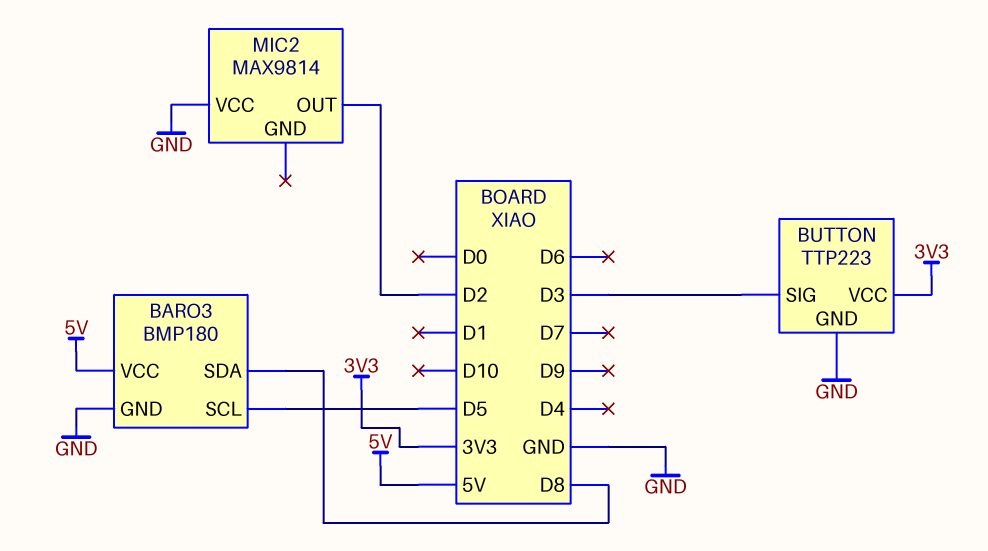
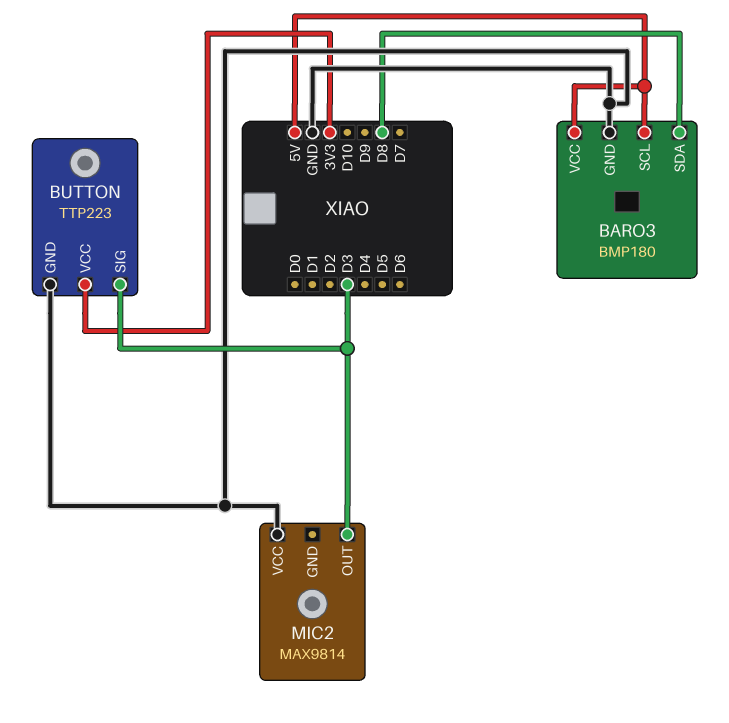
BARO3 pin SCL: D5 -> 5V
MIC2 pin OUT: D2 -> D3

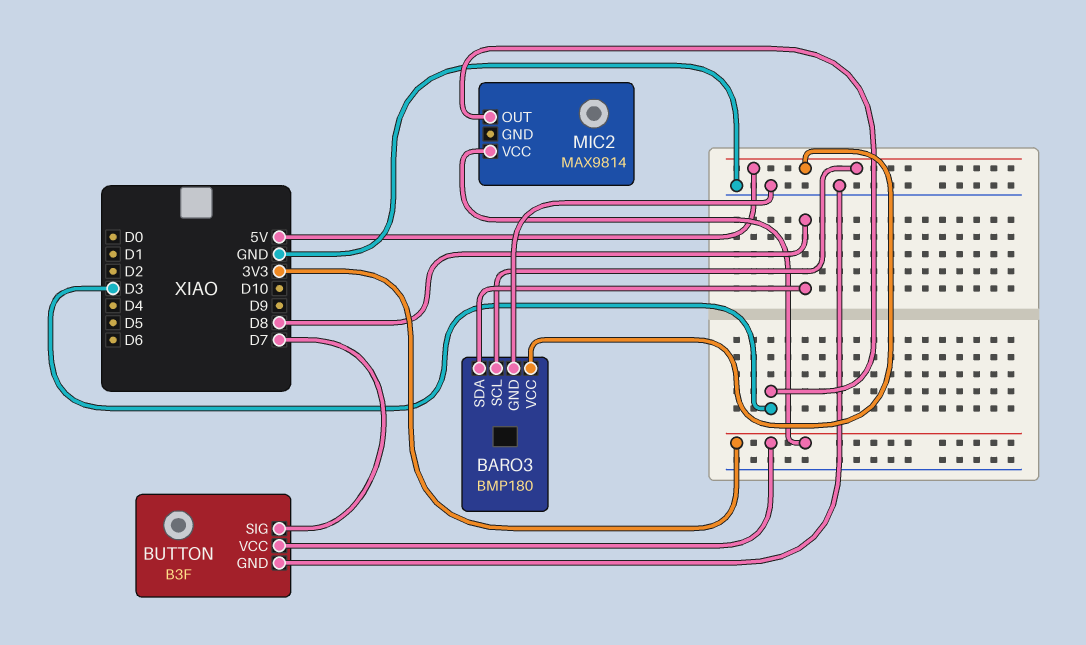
BUTTON: TTP223 -> B3F
BUTTON pin SIG: D3 -> D7
MIC2 pin VCC: GND -> 3V3

